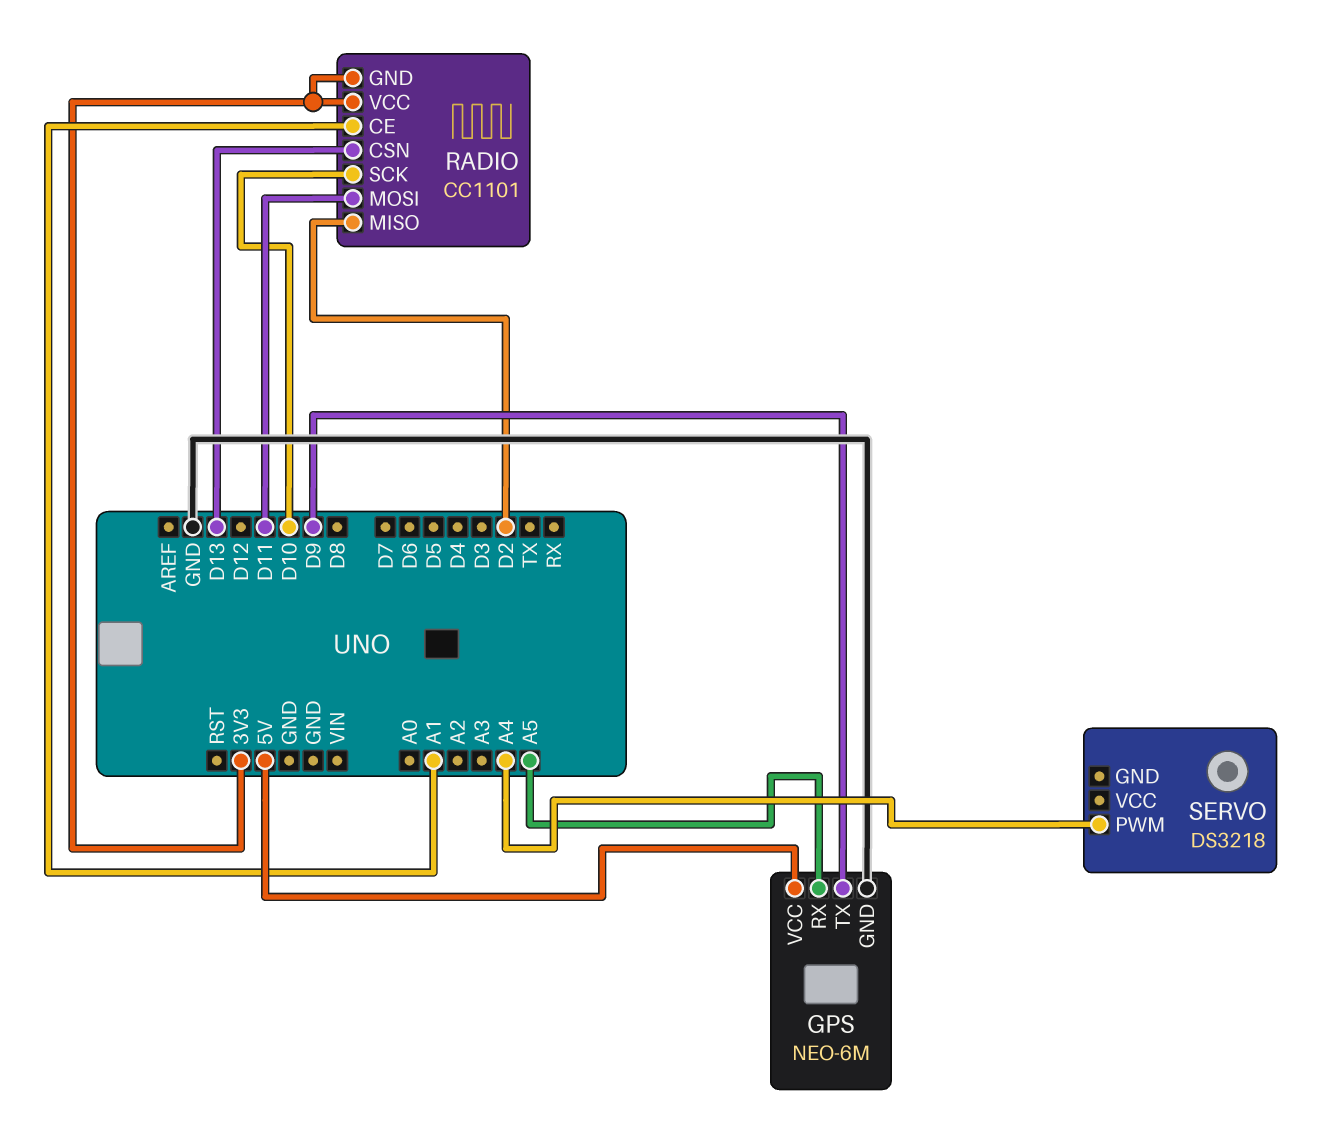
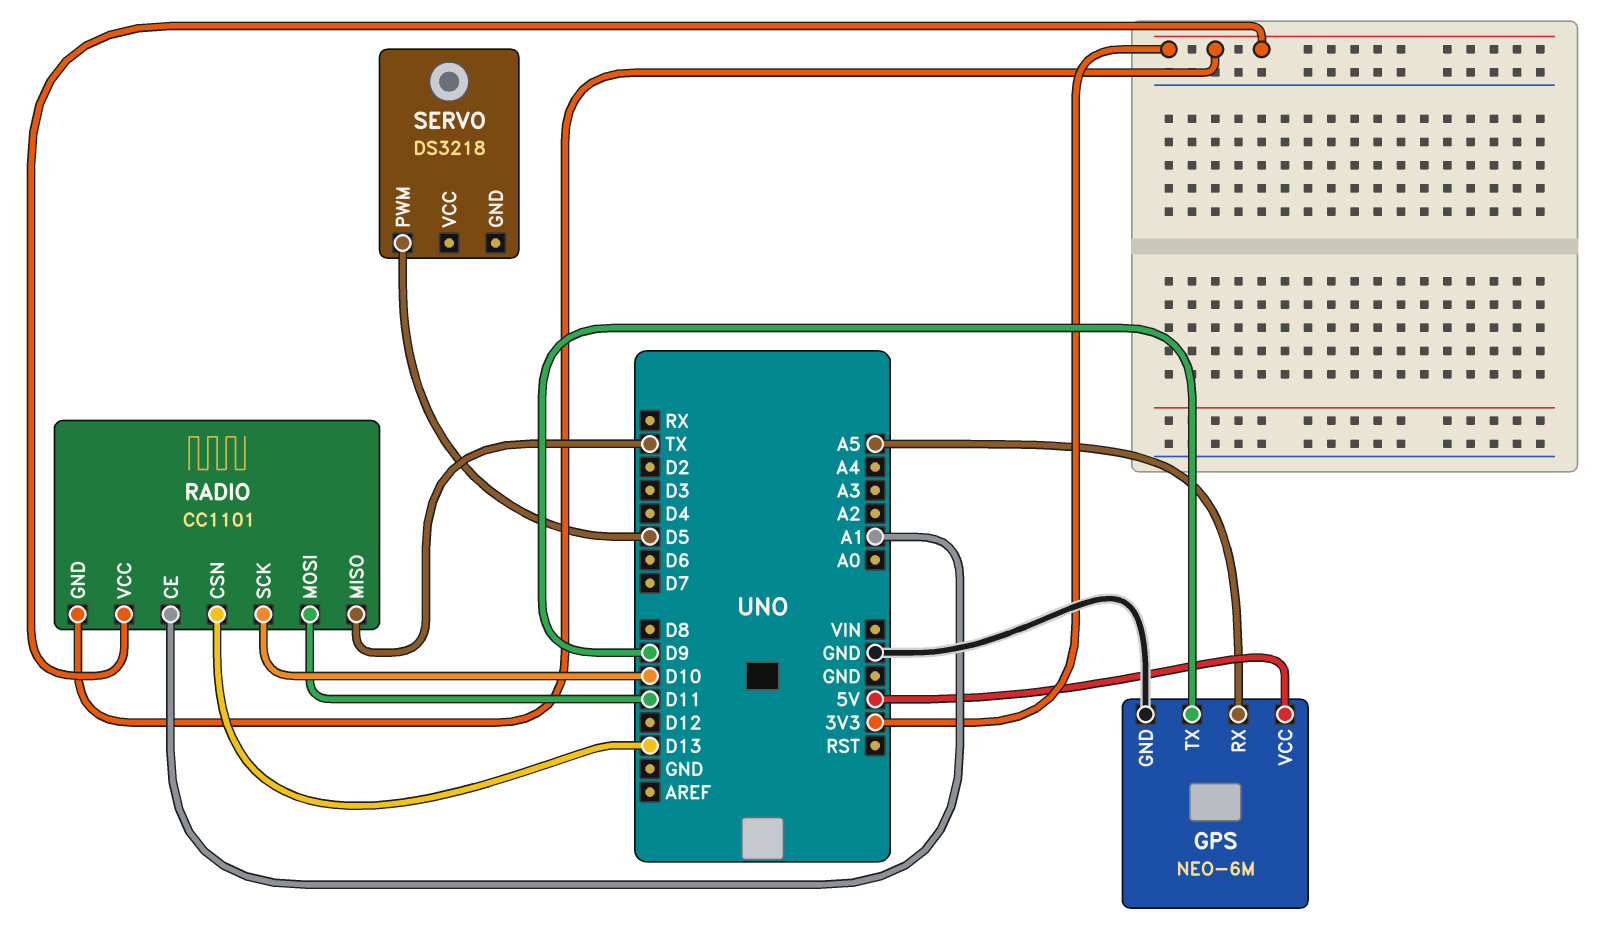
RADIO pin MISO: D2 -> TX
SERVO pin PWM: A4 -> D5

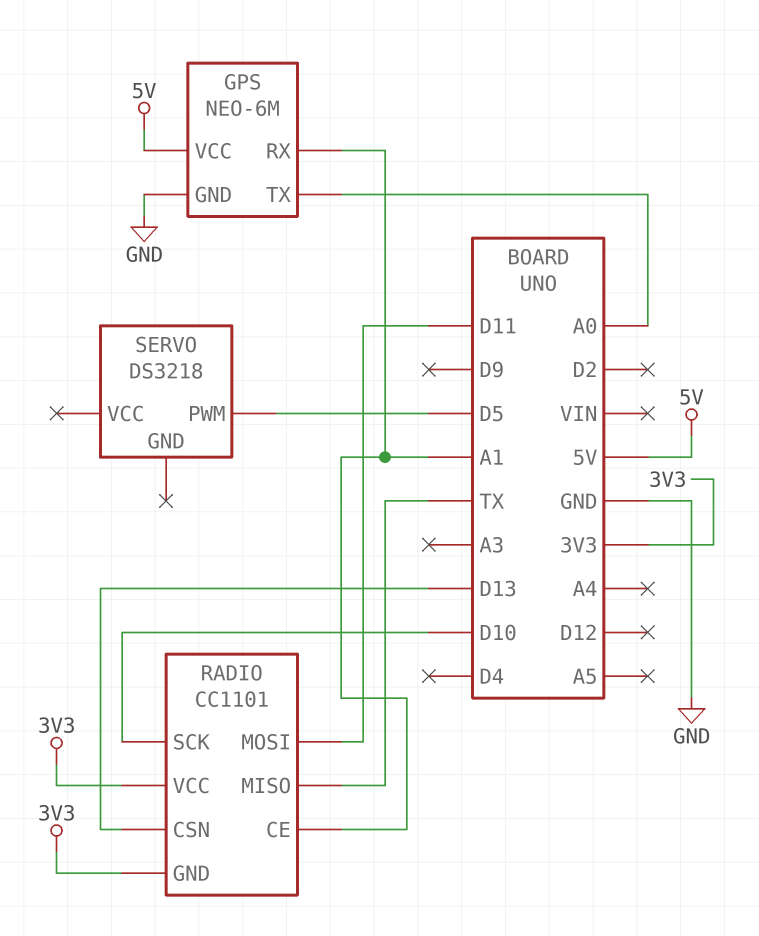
GPS pin RX: A5 -> A1
GPS pin TX: D9 -> A0

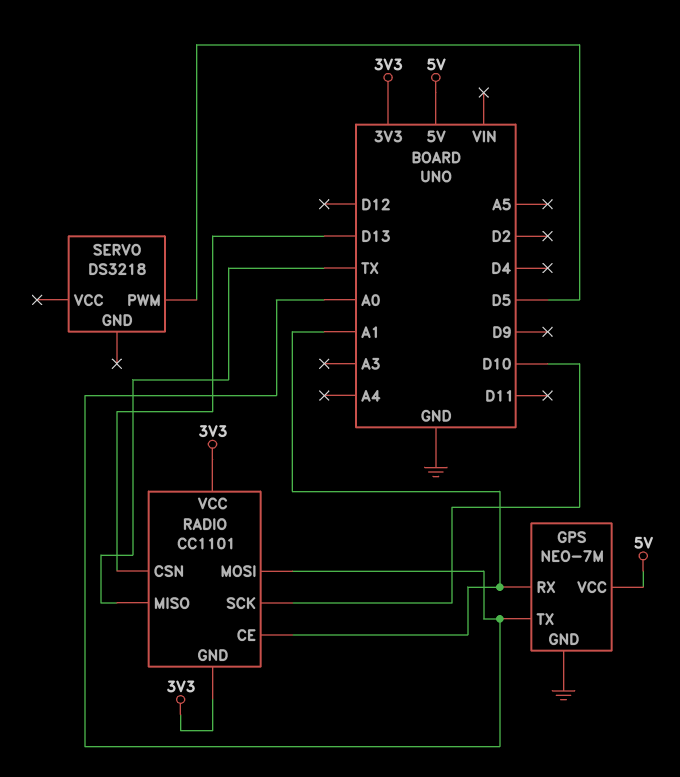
GPS: NEO-6M -> NEO-7M
RADIO pin MOSI: D11 -> A0

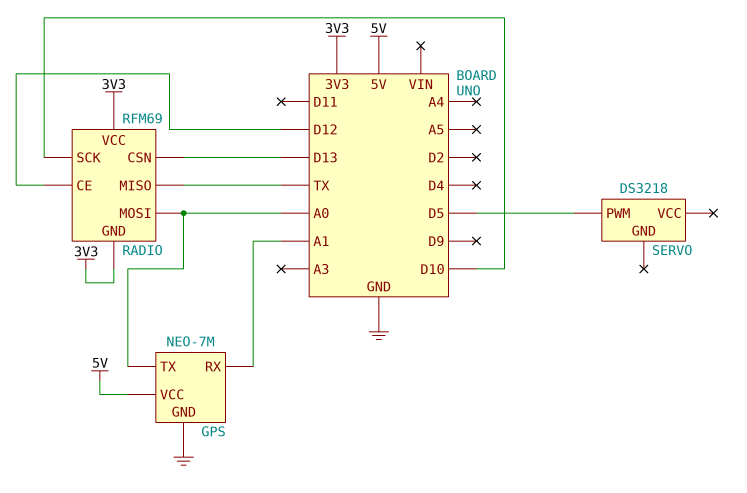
RADIO: CC1101 -> RFM69
RADIO pin CE: A1 -> D12

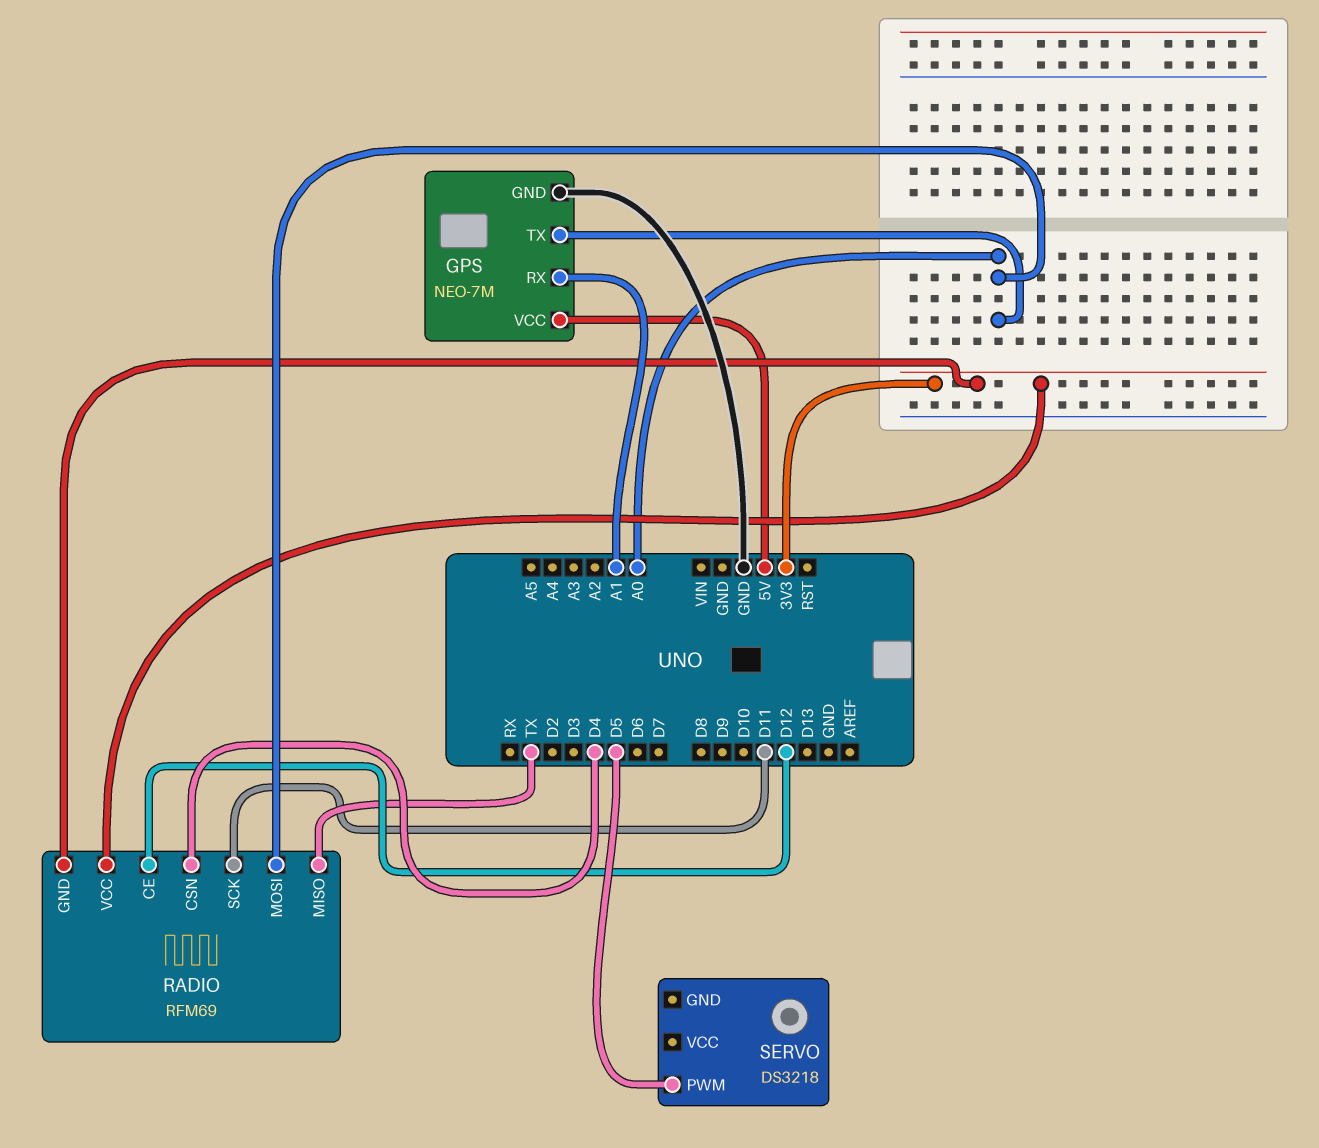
RADIO pin CSN: D13 -> D4
RADIO pin SCK: D10 -> D11

